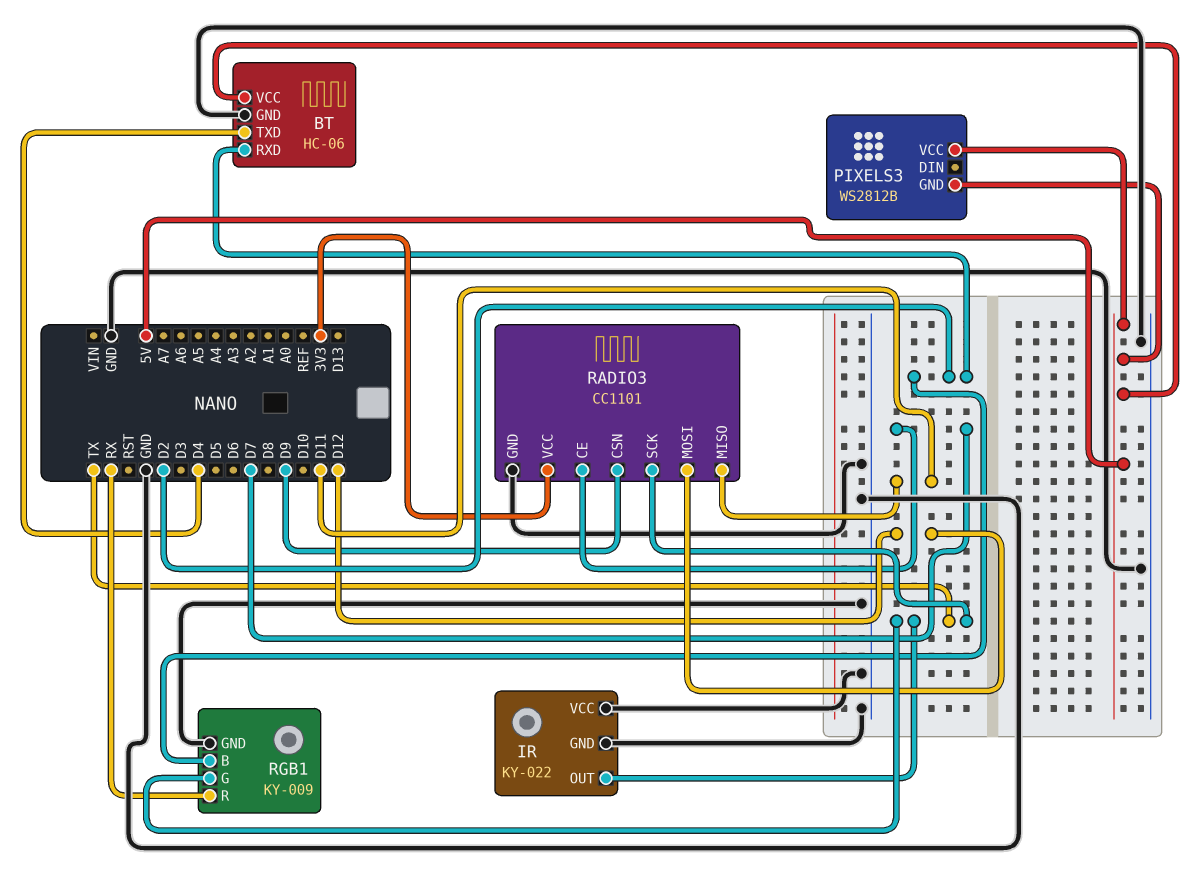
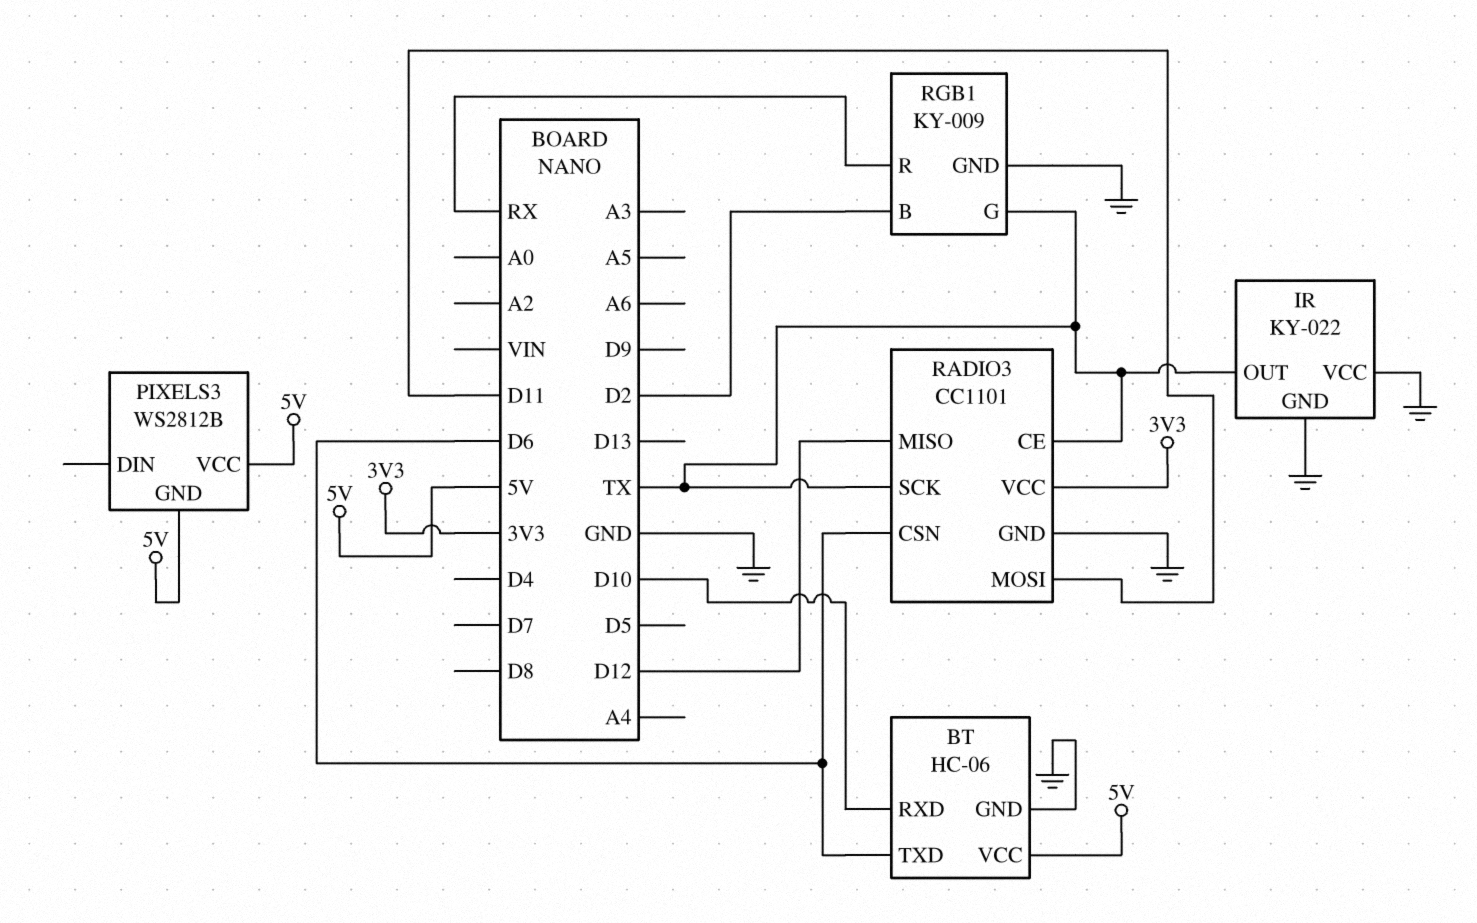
BT pin RXD: D2 -> D10
BT pin TXD: D4 -> D6
RADIO3 pin CE: D7 -> TX
RADIO3 pin CSN: D9 -> D6
RADIO3 pin MISO: D11 -> D12
RADIO3 pin MOSI: D12 -> D11

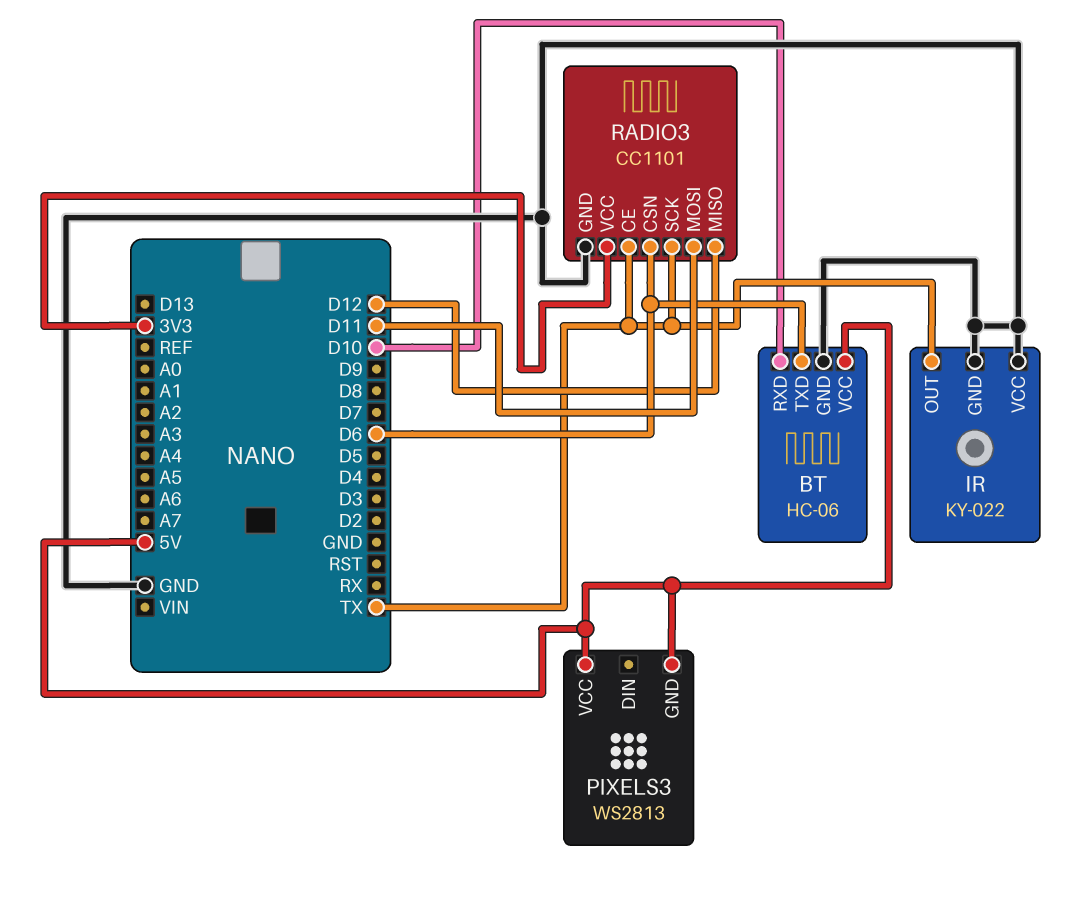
PIXELS3: WS2812B -> WS2813
RGB1: KY-009 -> none
RGB1 pin B: D2 -> none
RGB1 pin G: TX -> none
RGB1 pin GND: GND -> none
RGB1 pin R: RX -> none

